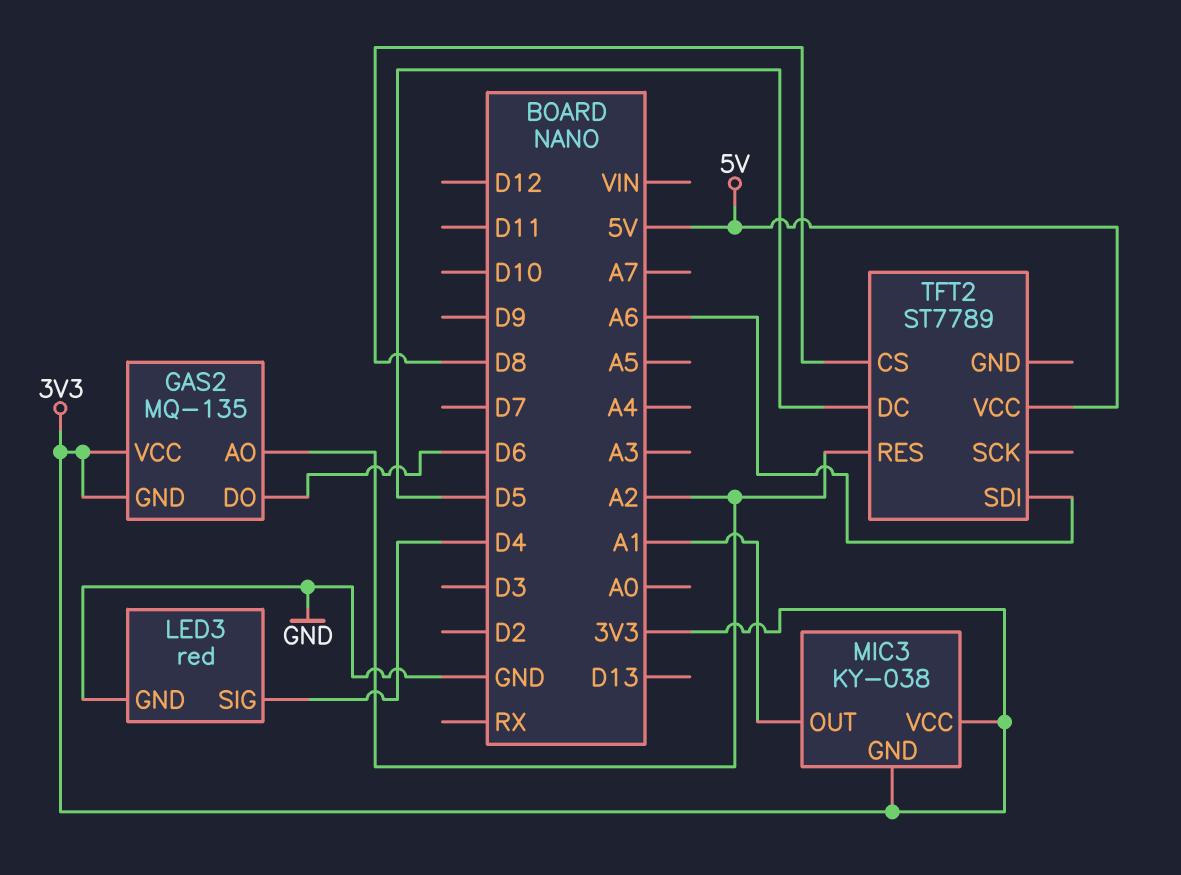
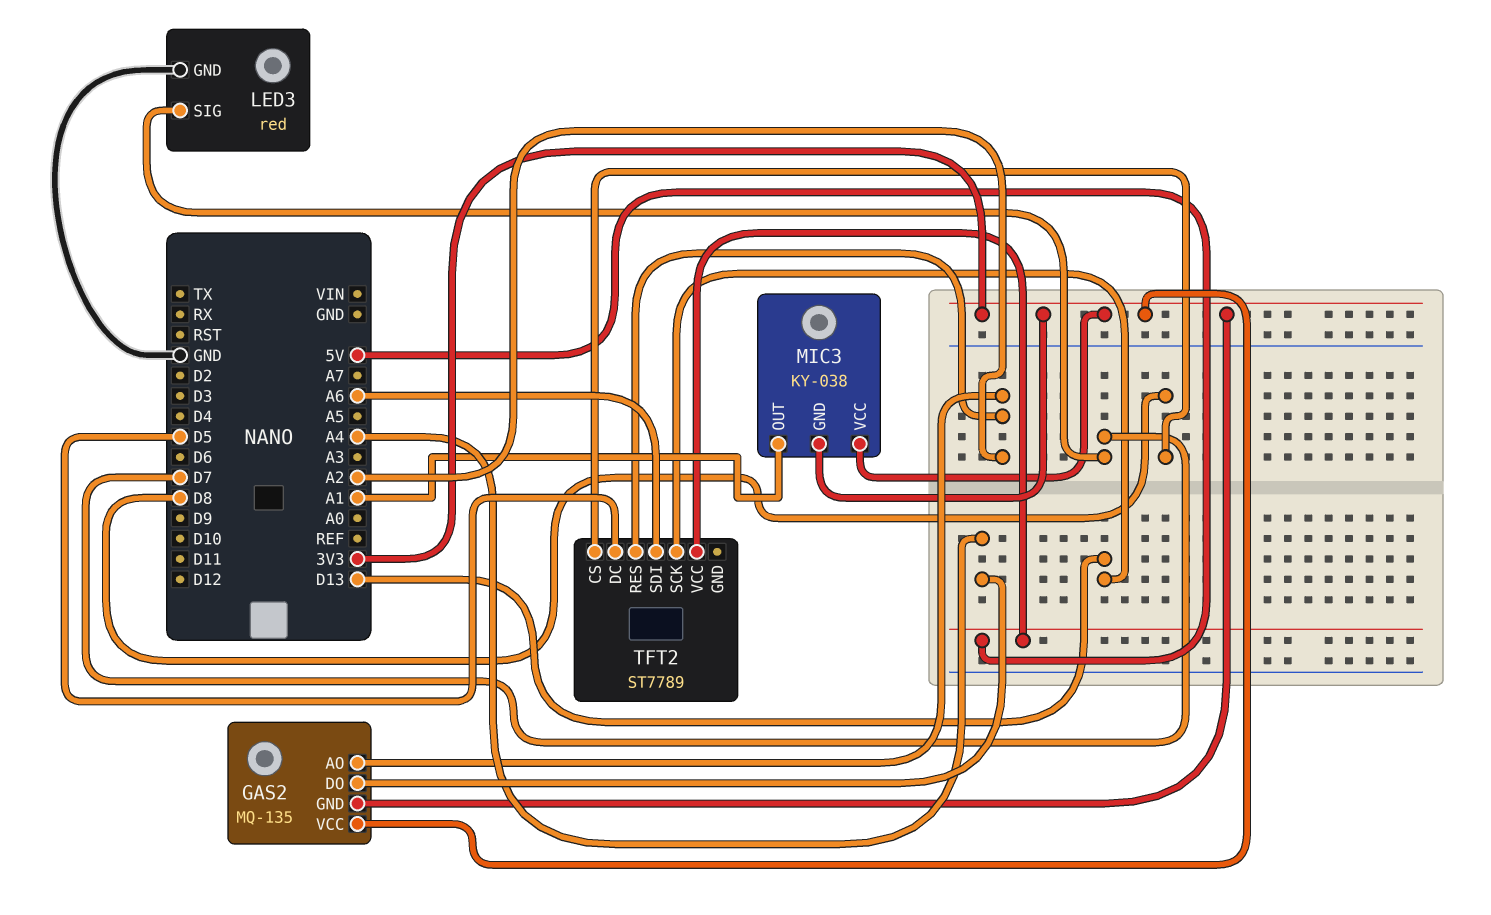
GAS2 pin DO: D6 -> A4
LED3 pin SIG: D4 -> D7
TFT2 pin SCK: none -> D13

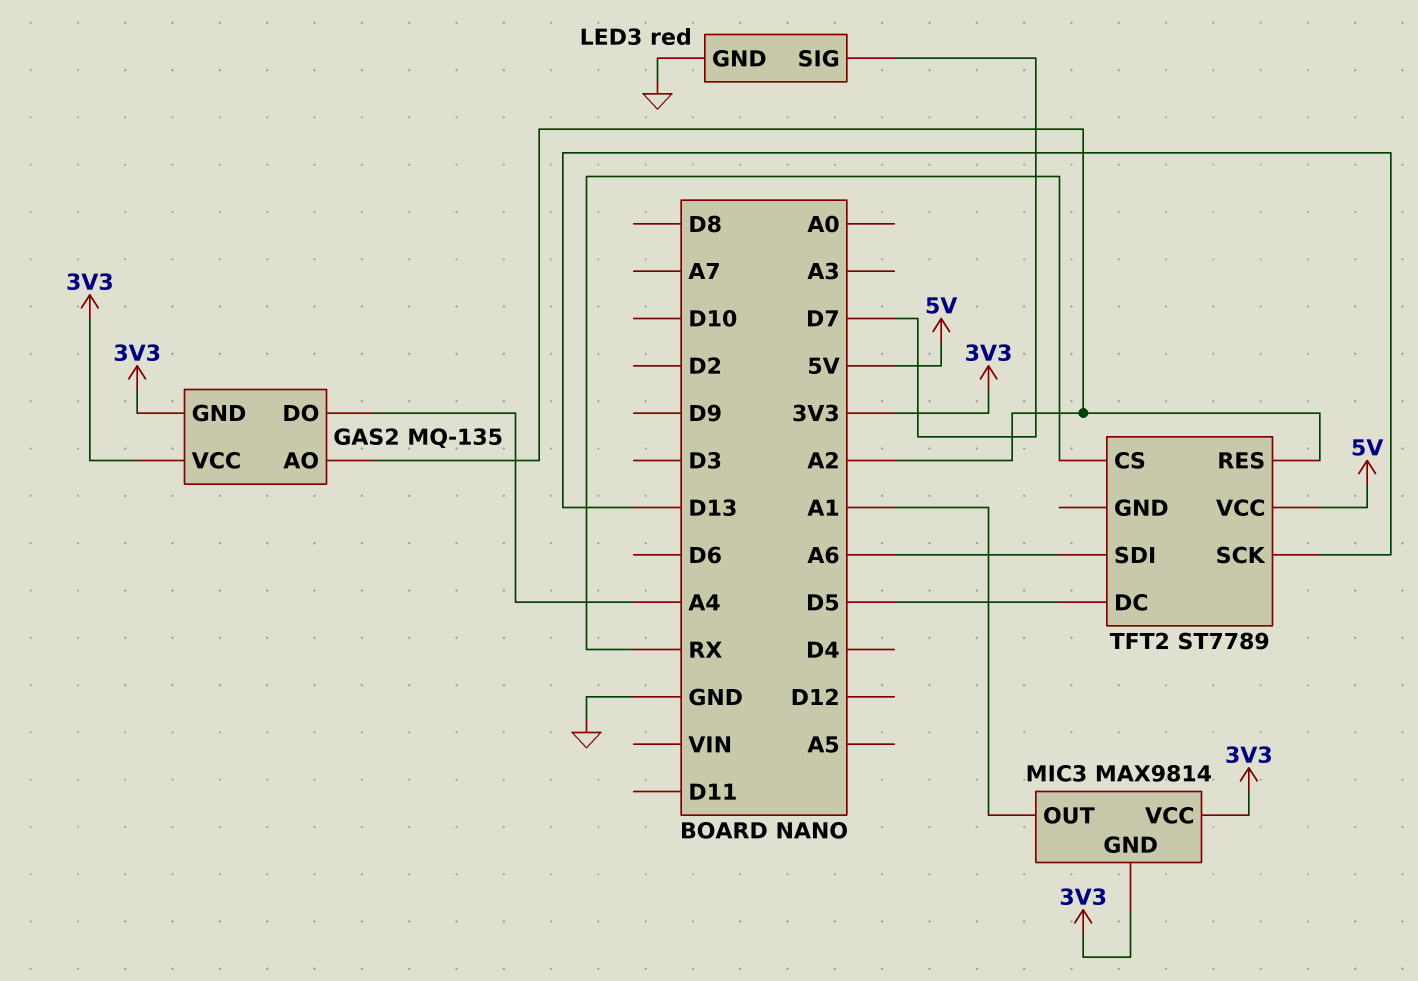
MIC3: KY-038 -> MAX9814
TFT2 pin CS: D8 -> RX

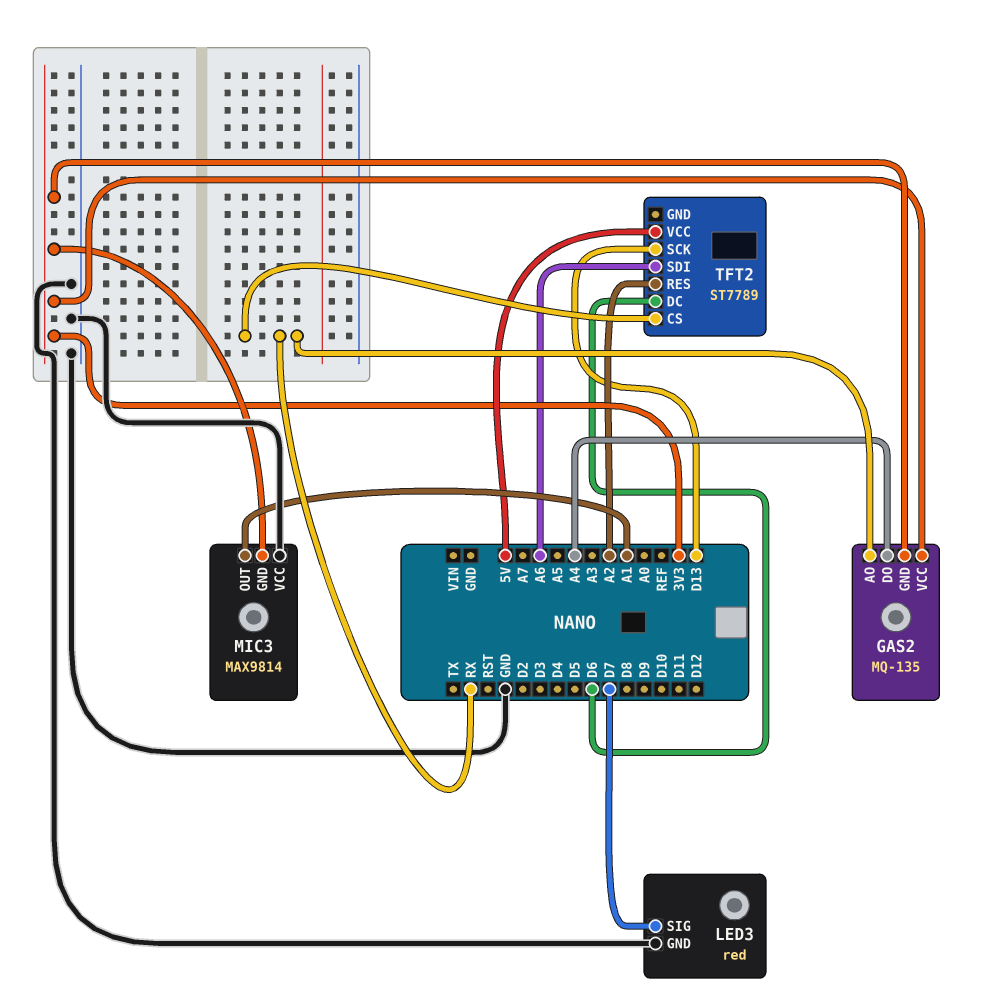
GAS2 pin AO: A2 -> RX
MIC3 pin VCC: 3V3 -> GND
TFT2 pin DC: D5 -> D6

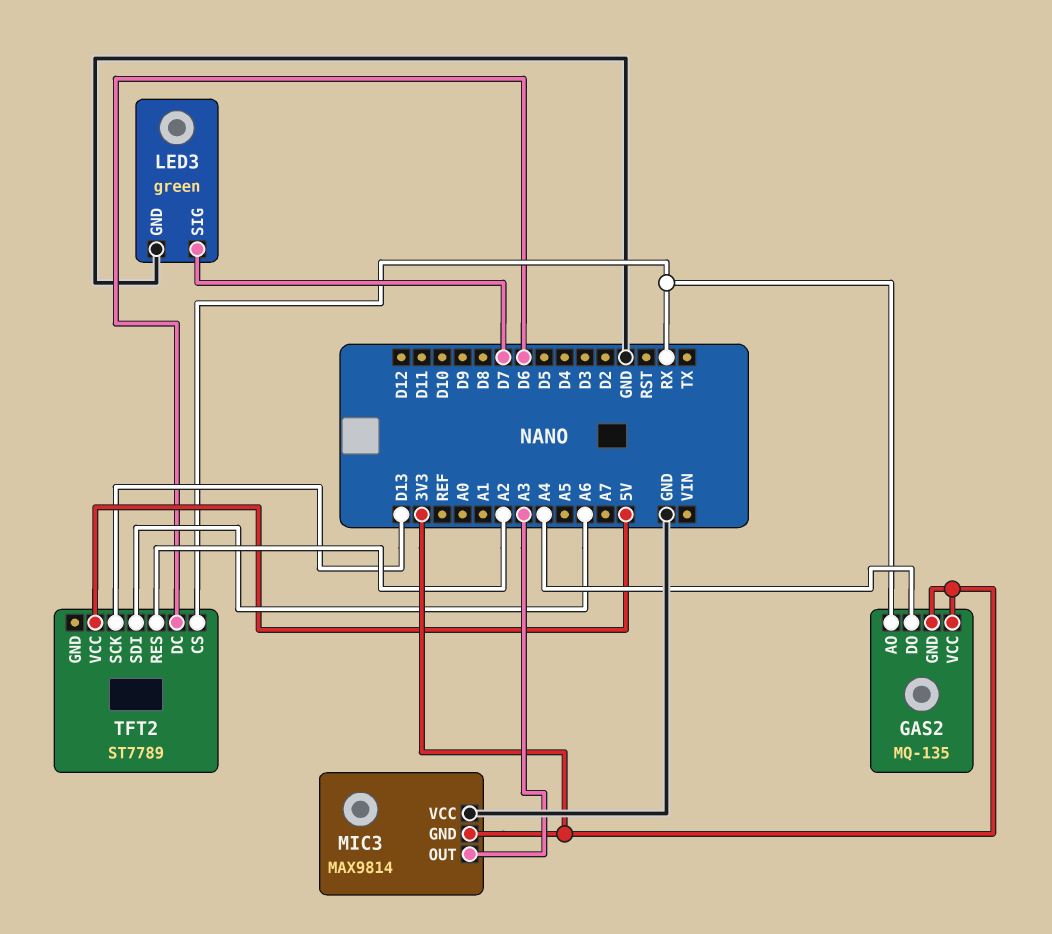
LED3: red -> green
MIC3 pin OUT: A1 -> A3

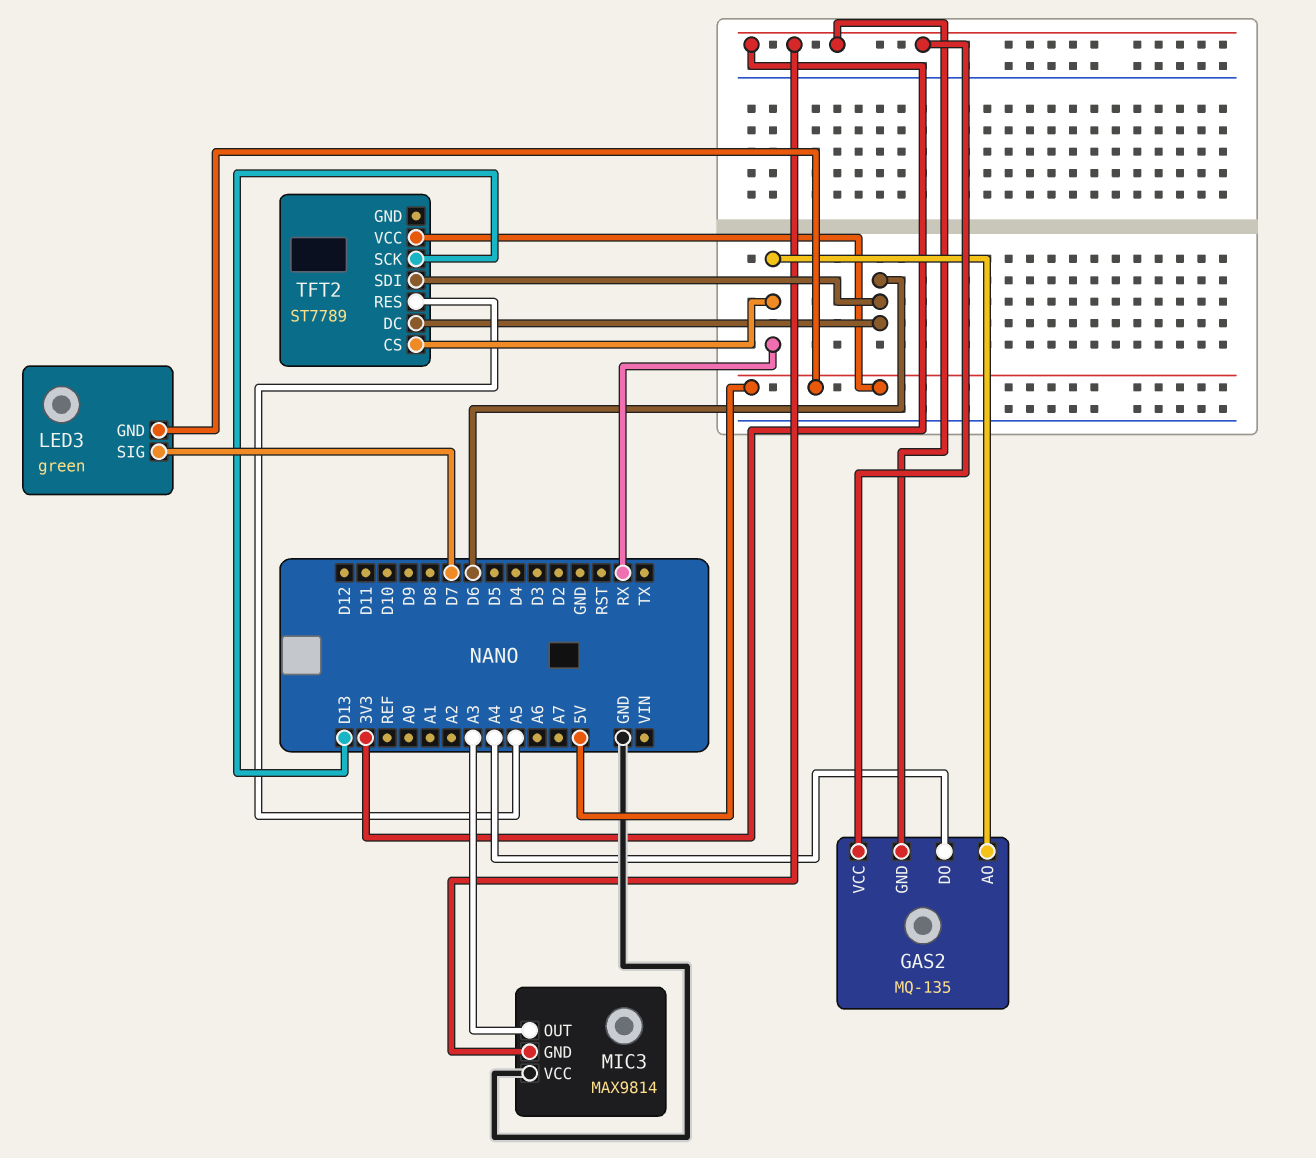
LED3 pin GND: GND -> 5V
TFT2 pin RES: A2 -> A5
TFT2 pin SDI: A6 -> D6

